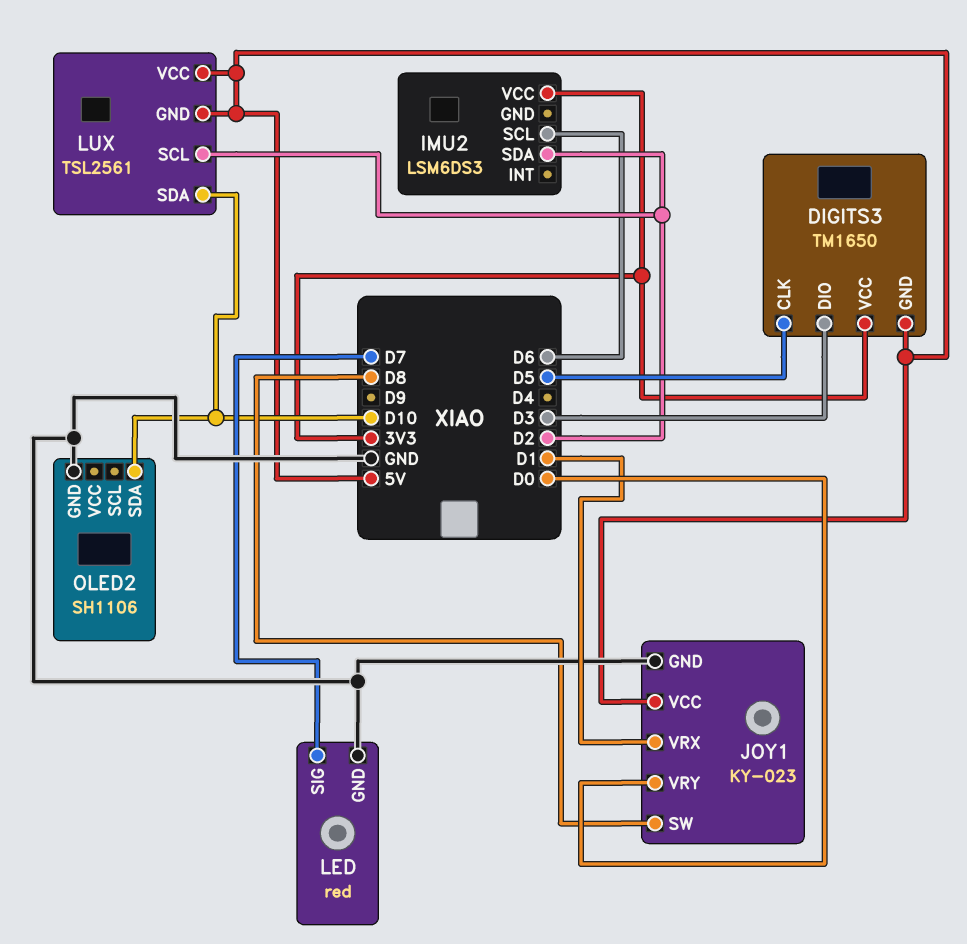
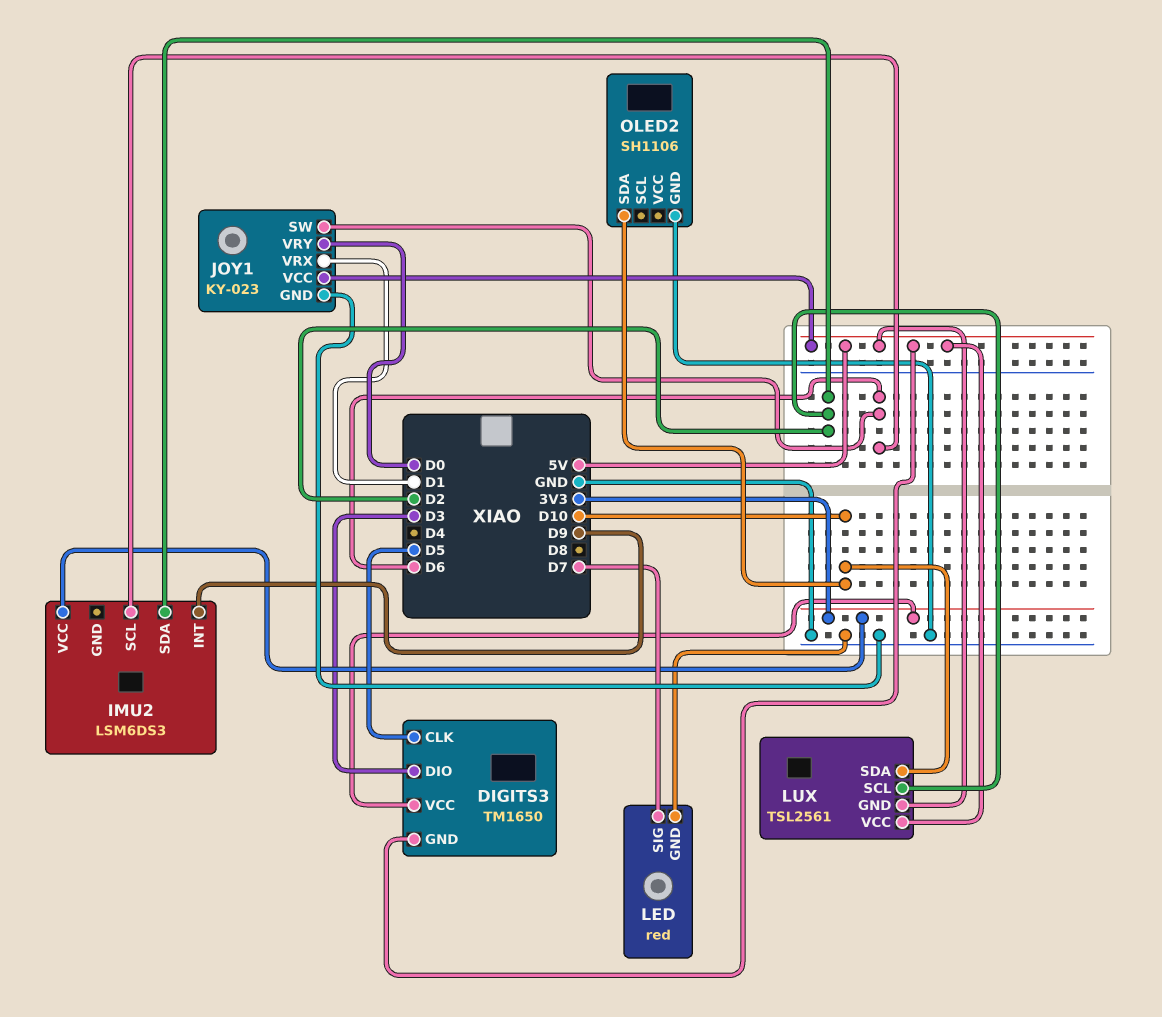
IMU2 pin INT: none -> D9
JOY1 pin SW: D8 -> D6

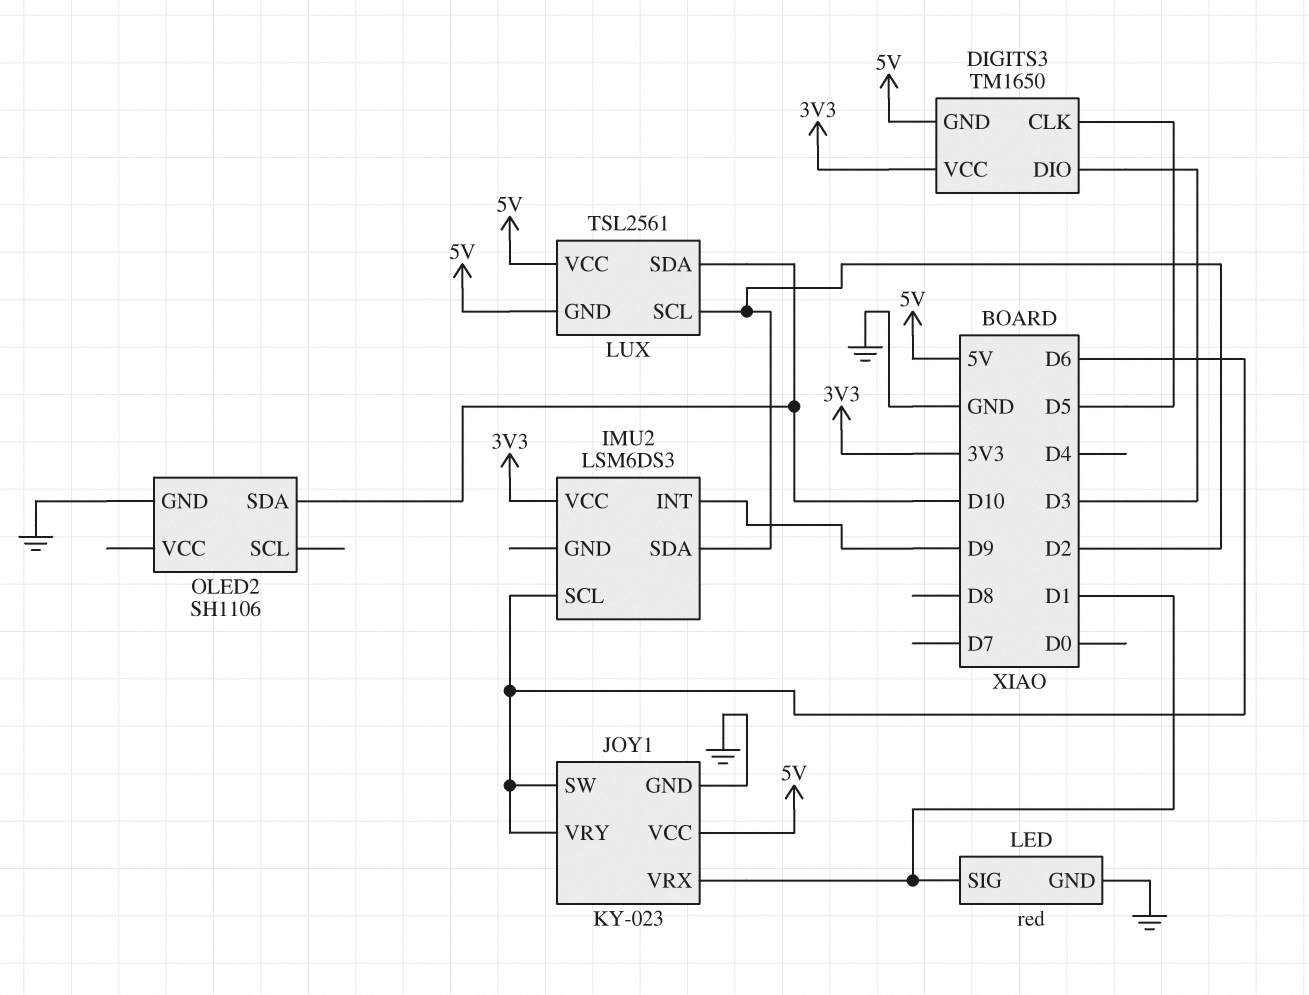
JOY1 pin VRY: D0 -> D6
LED pin SIG: D7 -> D1

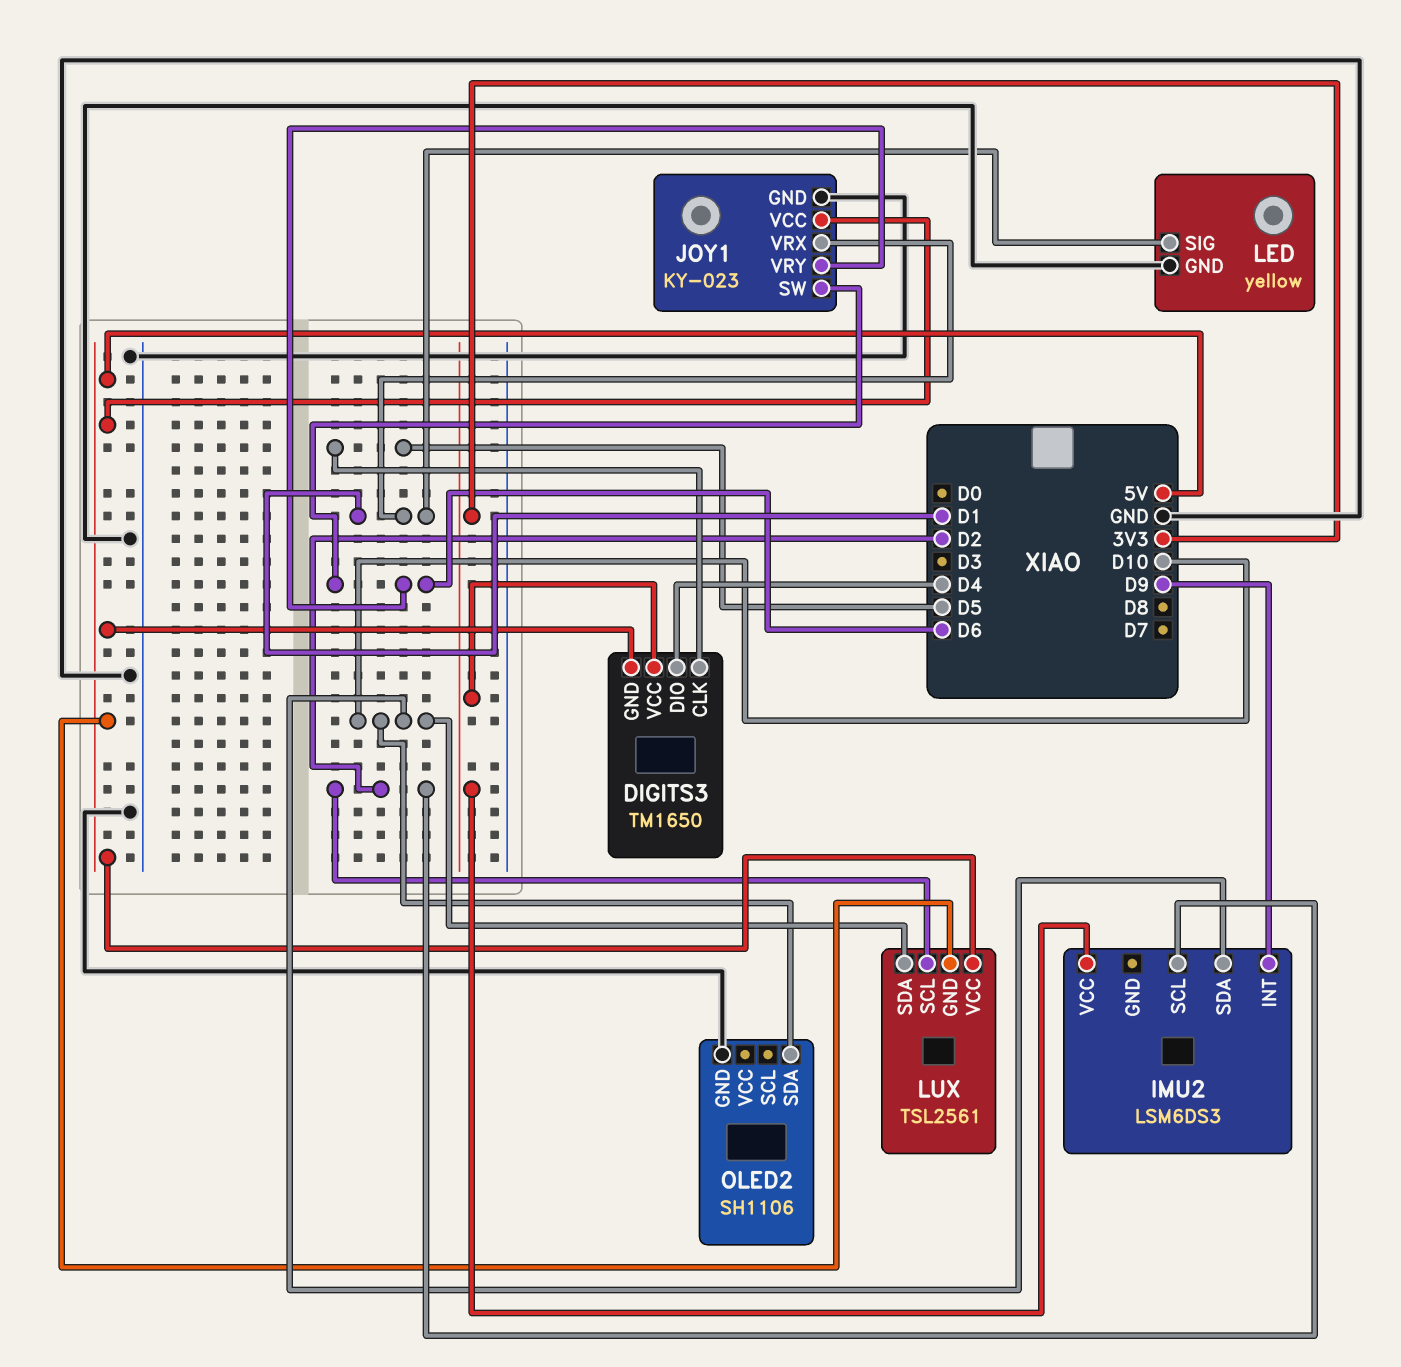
DIGITS3 pin DIO: D3 -> D4
IMU2 pin SCL: D6 -> D2
IMU2 pin SDA: D2 -> D10
LED: red -> yellow

